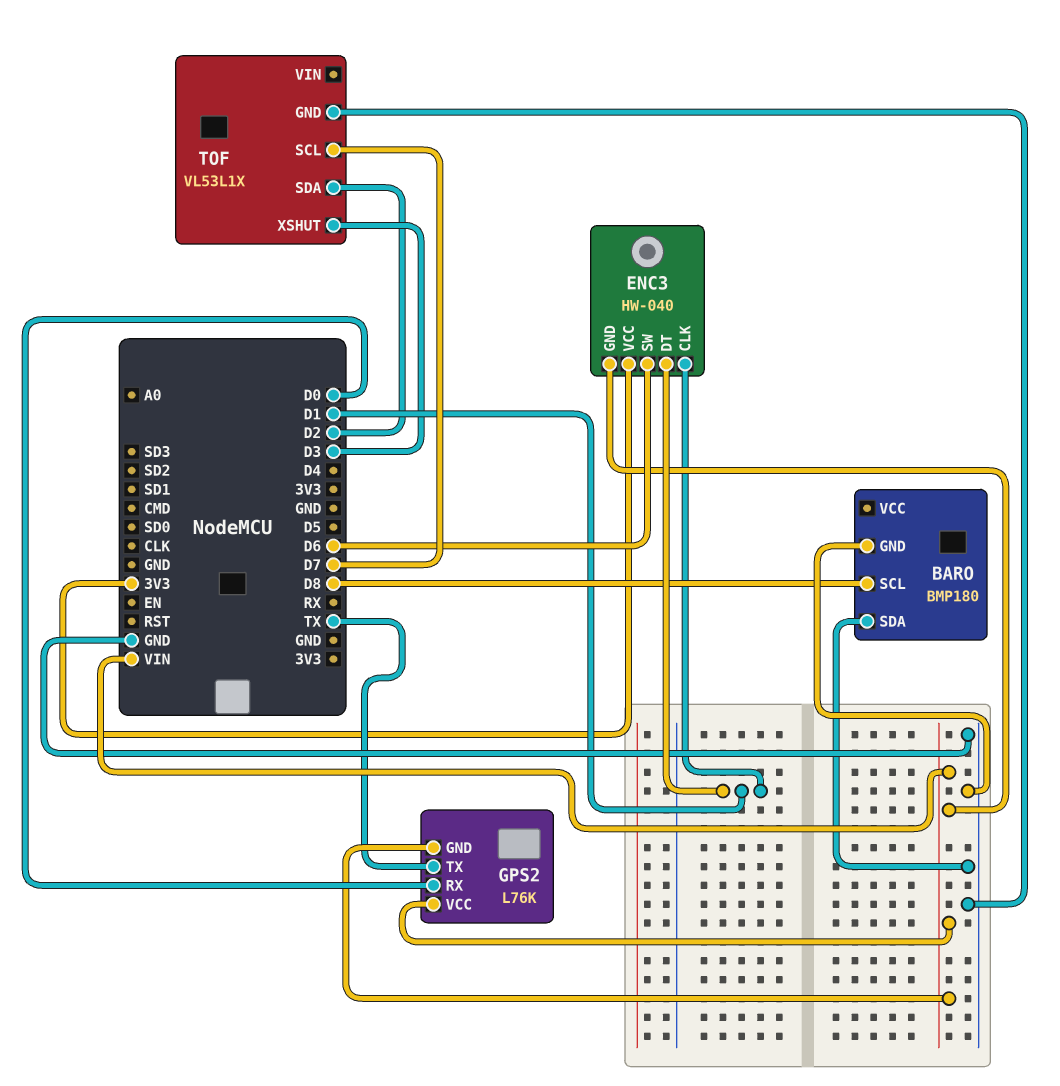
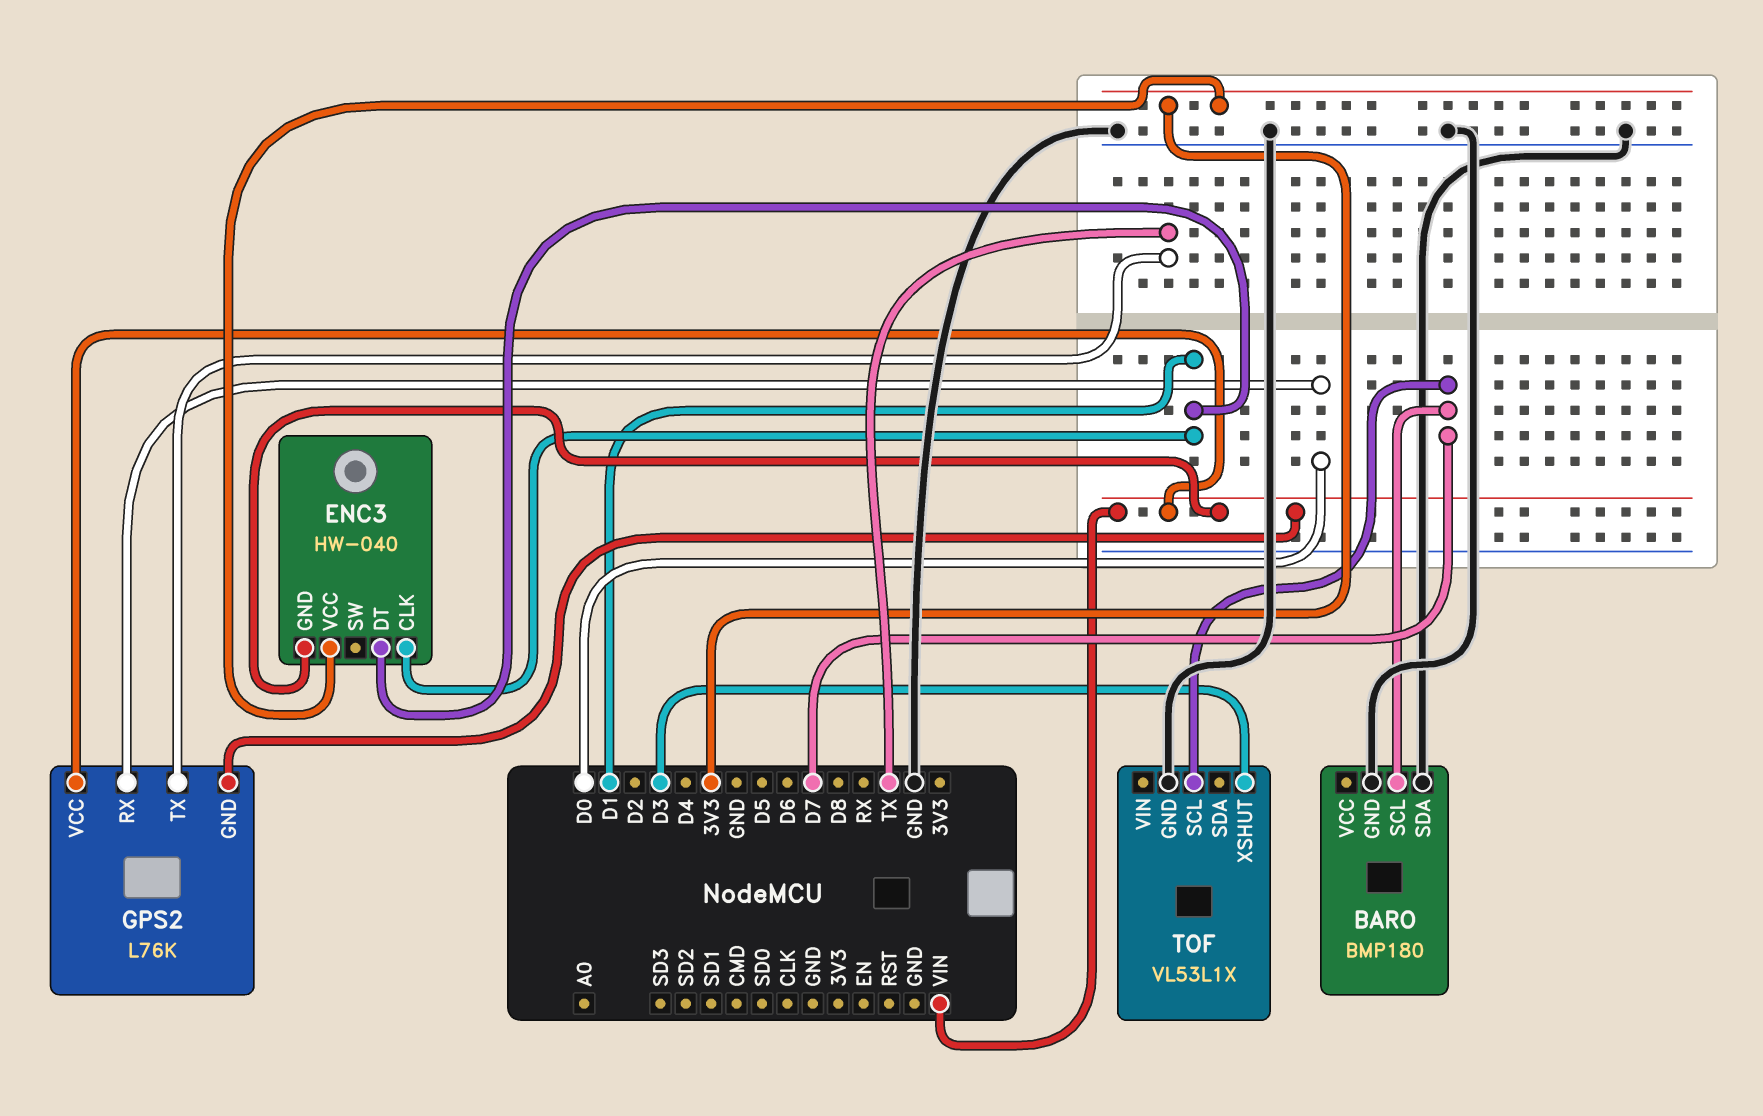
BARO pin SCL: D8 -> D7
ENC3 pin SW: D6 -> none
TOF pin SDA: D2 -> none

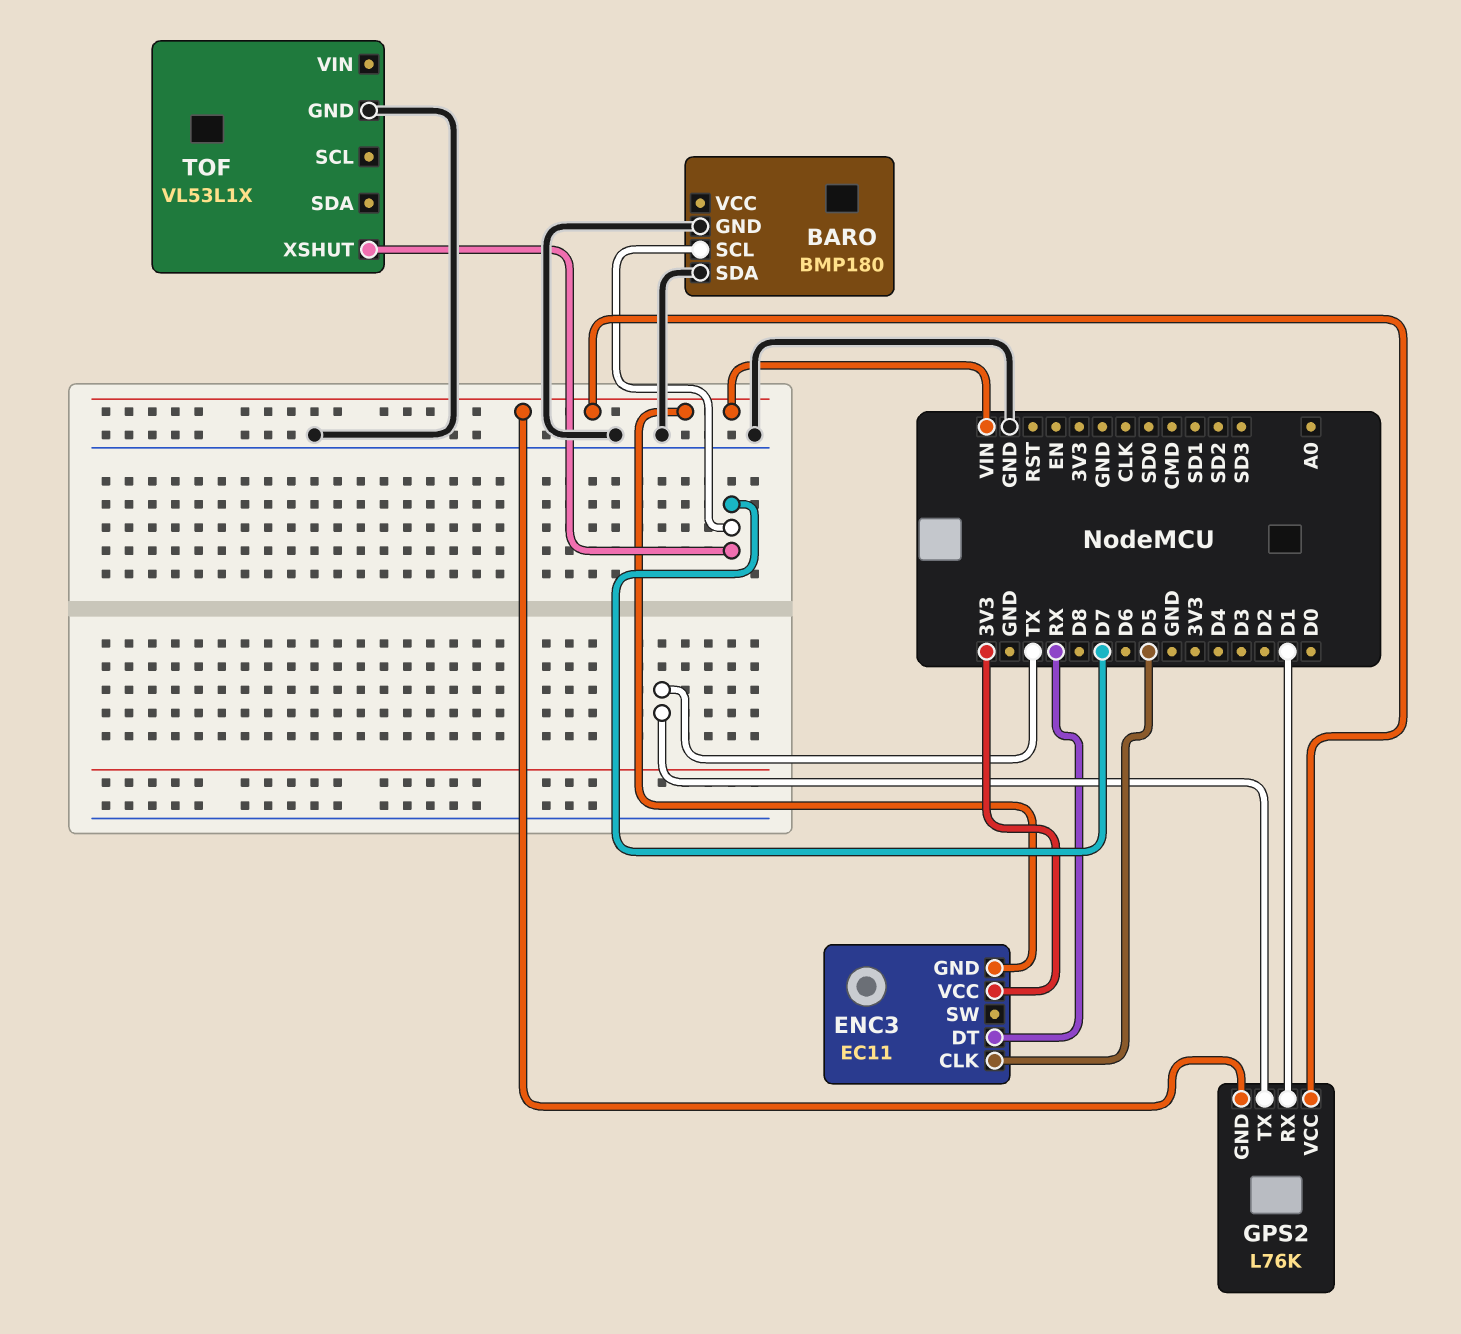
ENC3: HW-040 -> EC11
ENC3 pin CLK: D1 -> D5
ENC3 pin DT: D1 -> RX
GPS2 pin RX: D0 -> D1
TOF pin SCL: D7 -> none
TOF pin XSHUT: D3 -> D7

